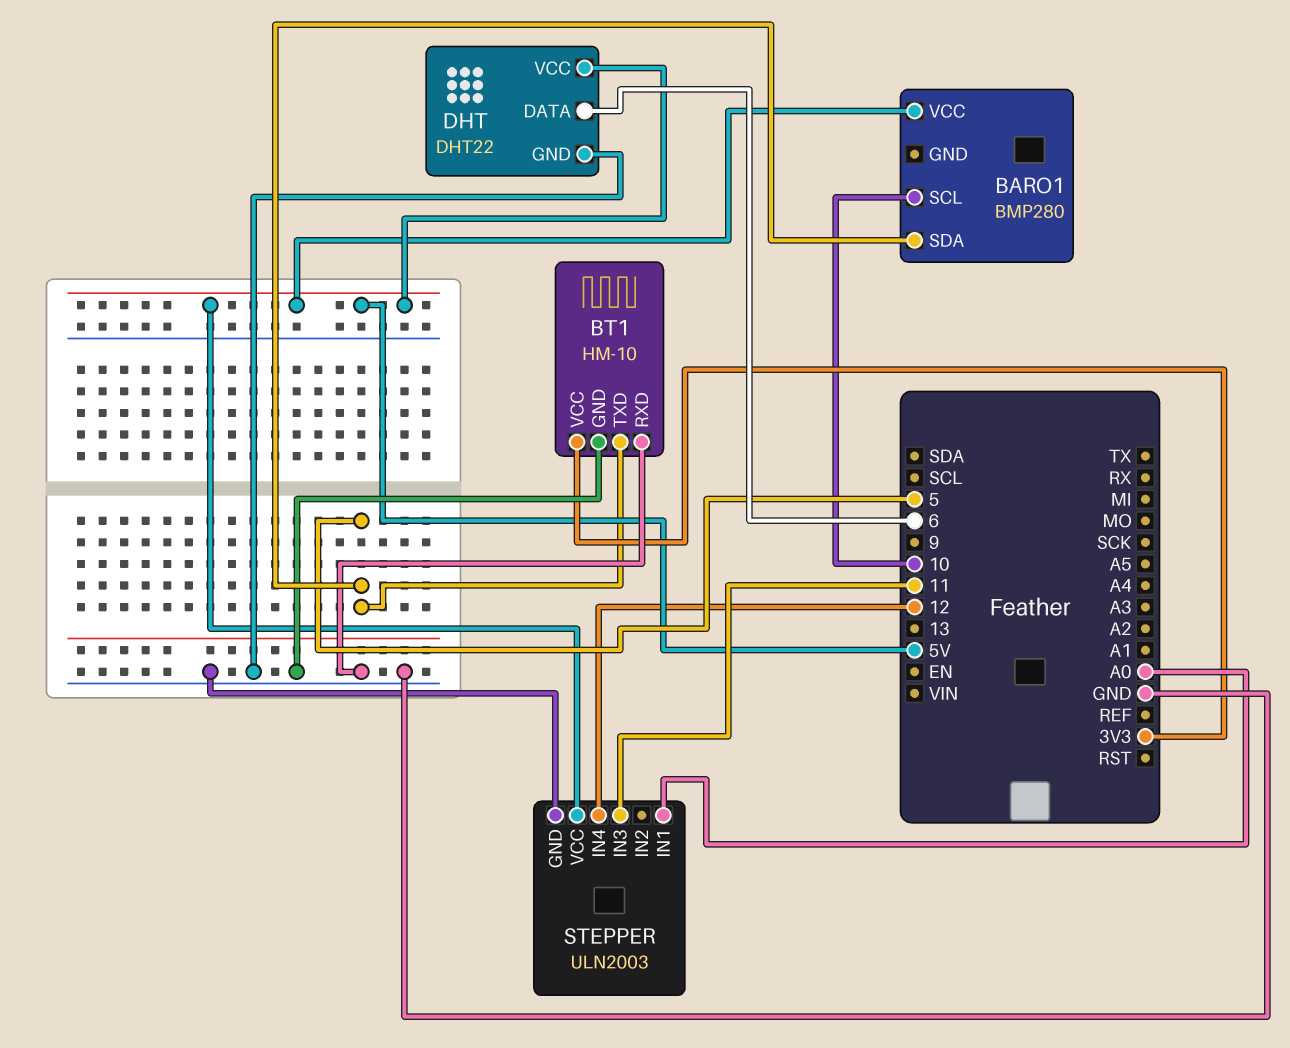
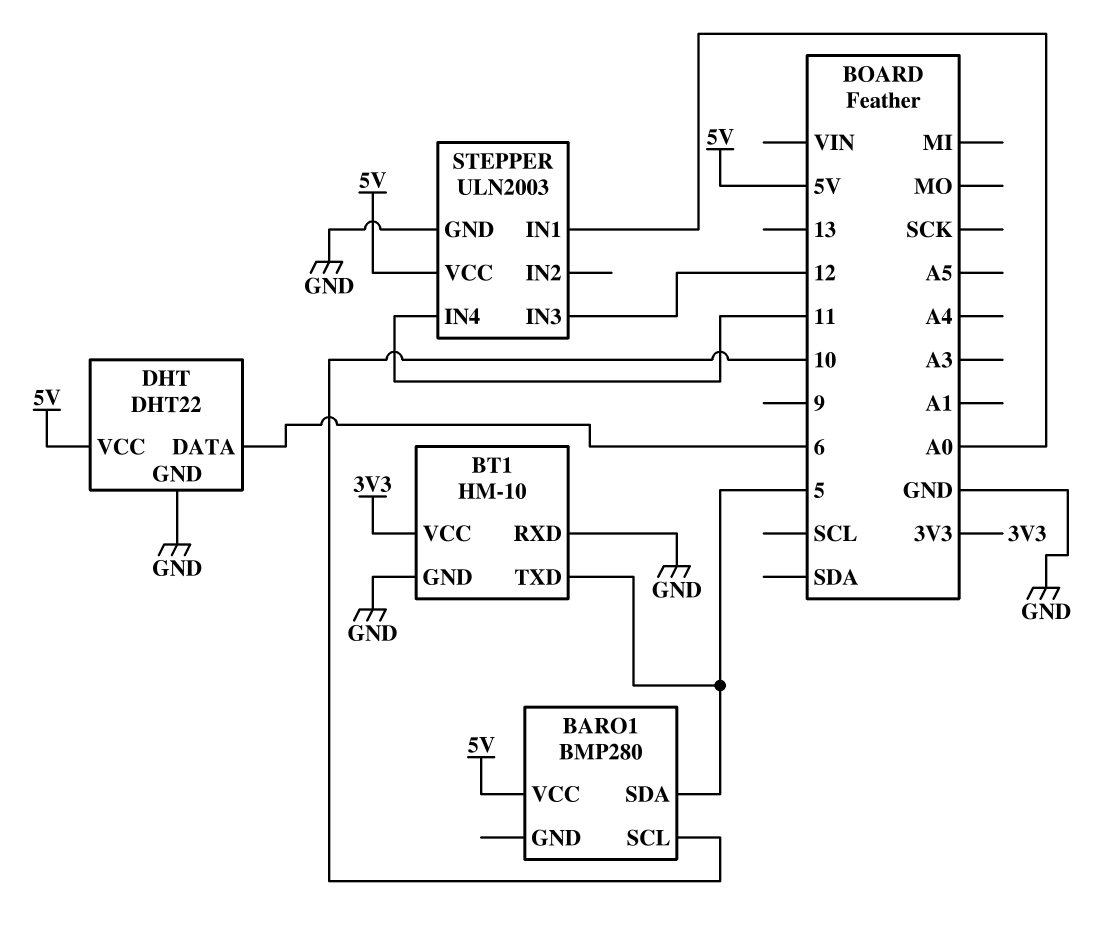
STEPPER pin IN3: 11 -> 12
STEPPER pin IN4: 12 -> 11

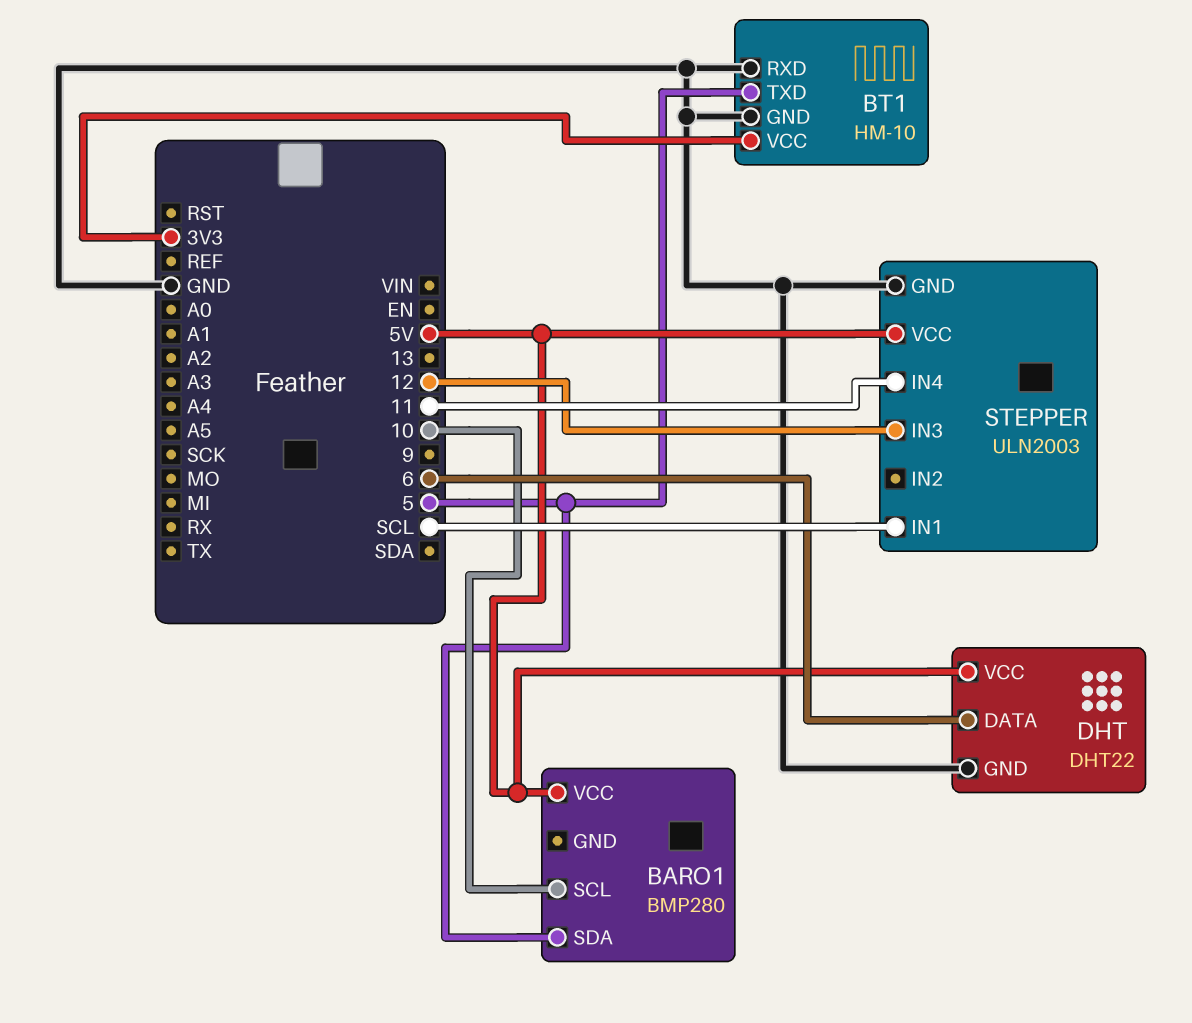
STEPPER pin IN1: A0 -> SCL

